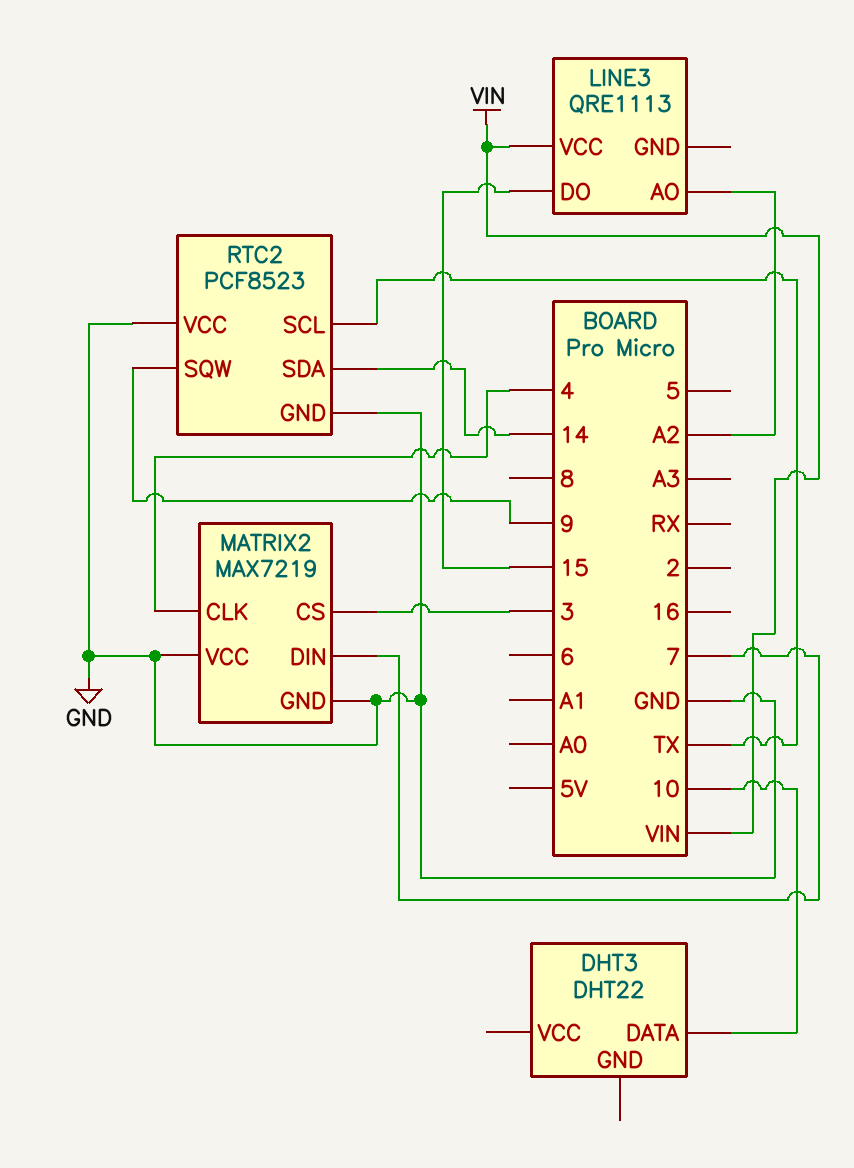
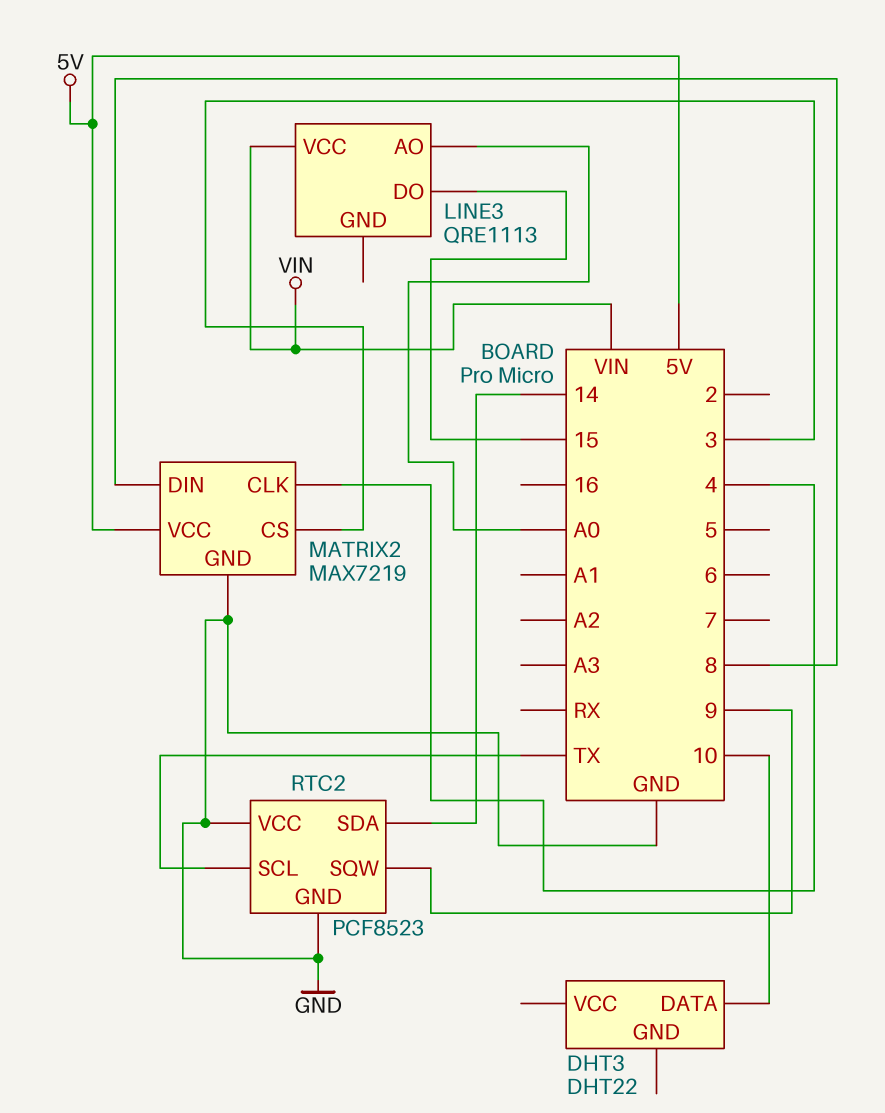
LINE3 pin AO: A2 -> A0
MATRIX2 pin DIN: 7 -> 8
MATRIX2 pin VCC: GND -> 5V

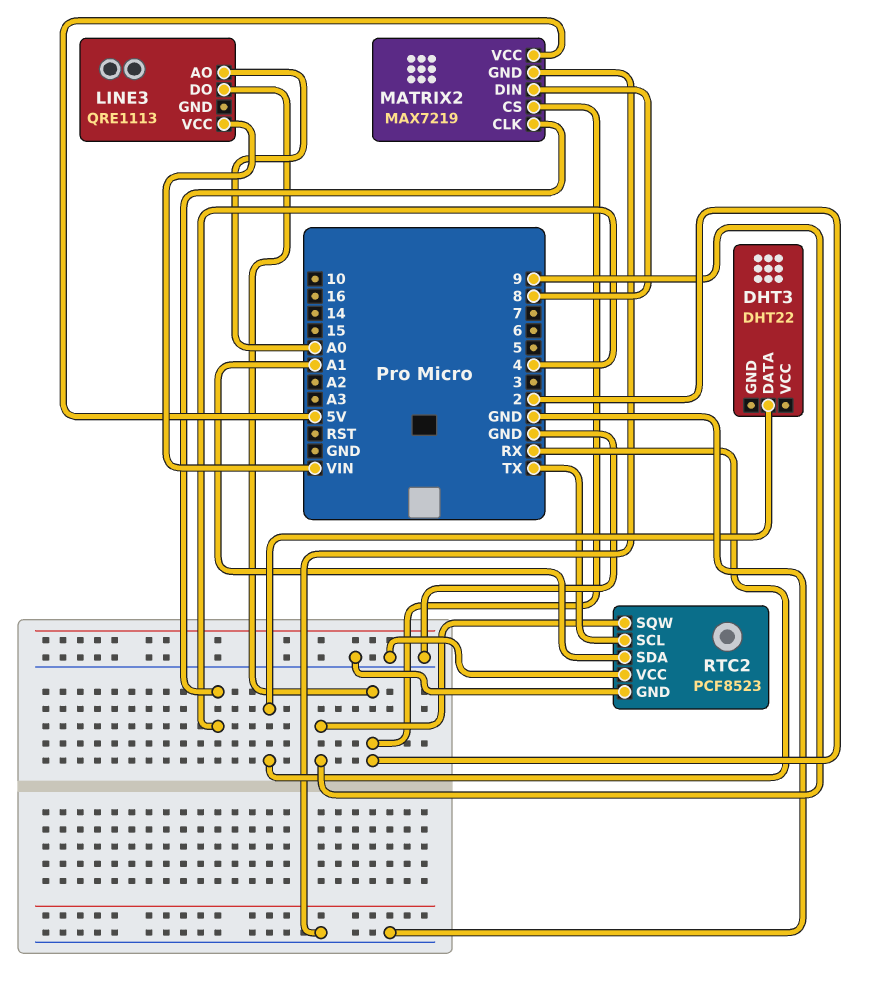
DHT3 pin DATA: 10 -> RX
LINE3 pin DO: 15 -> 2
MATRIX2 pin CS: 3 -> 2
RTC2 pin SDA: 14 -> A1

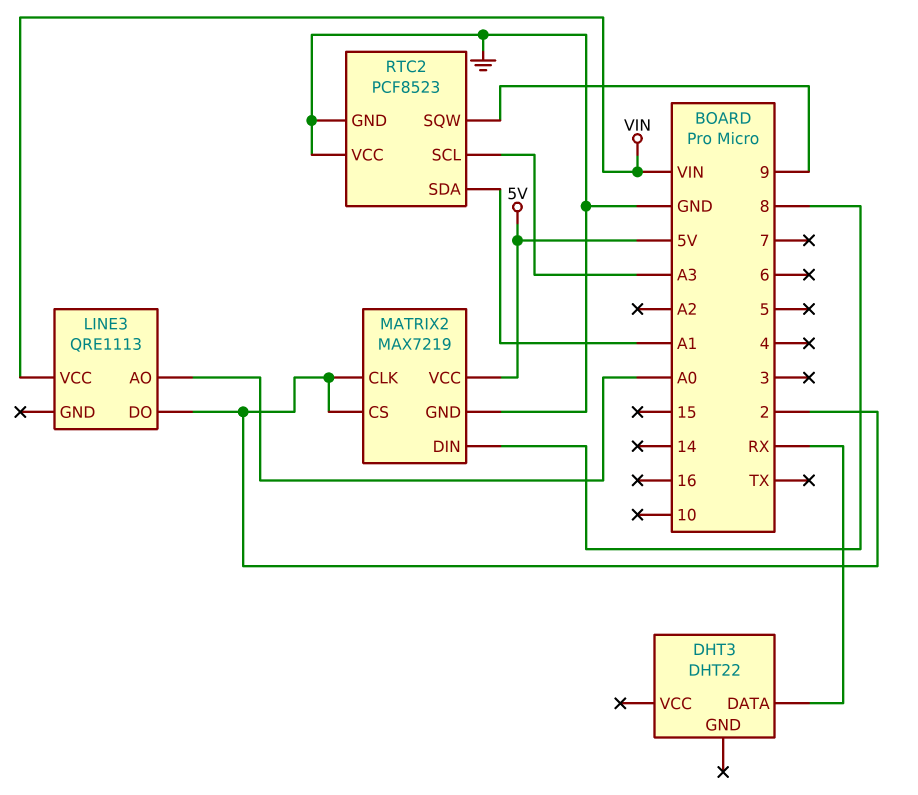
MATRIX2 pin CLK: 4 -> 2
RTC2 pin SCL: TX -> A3

